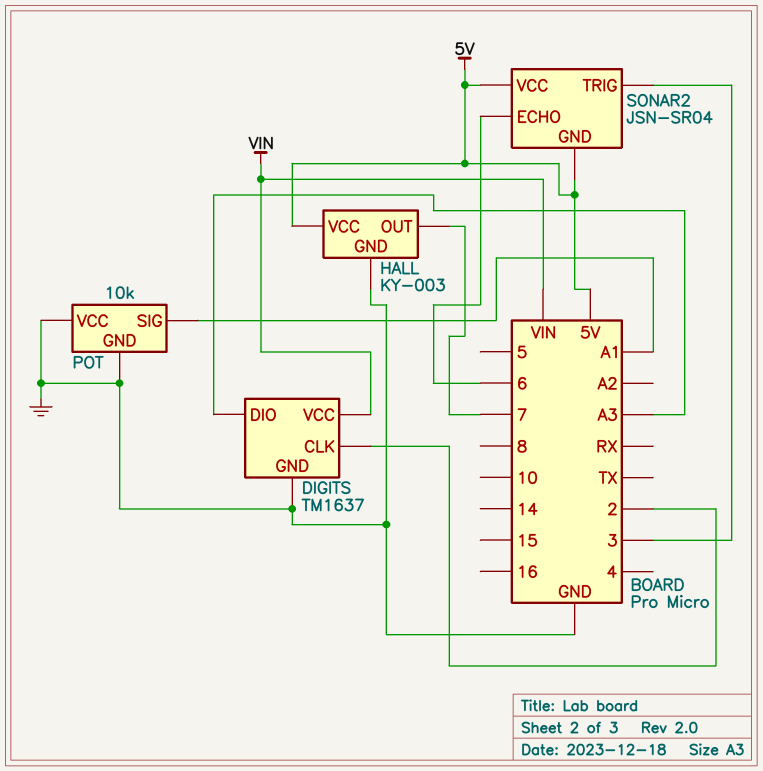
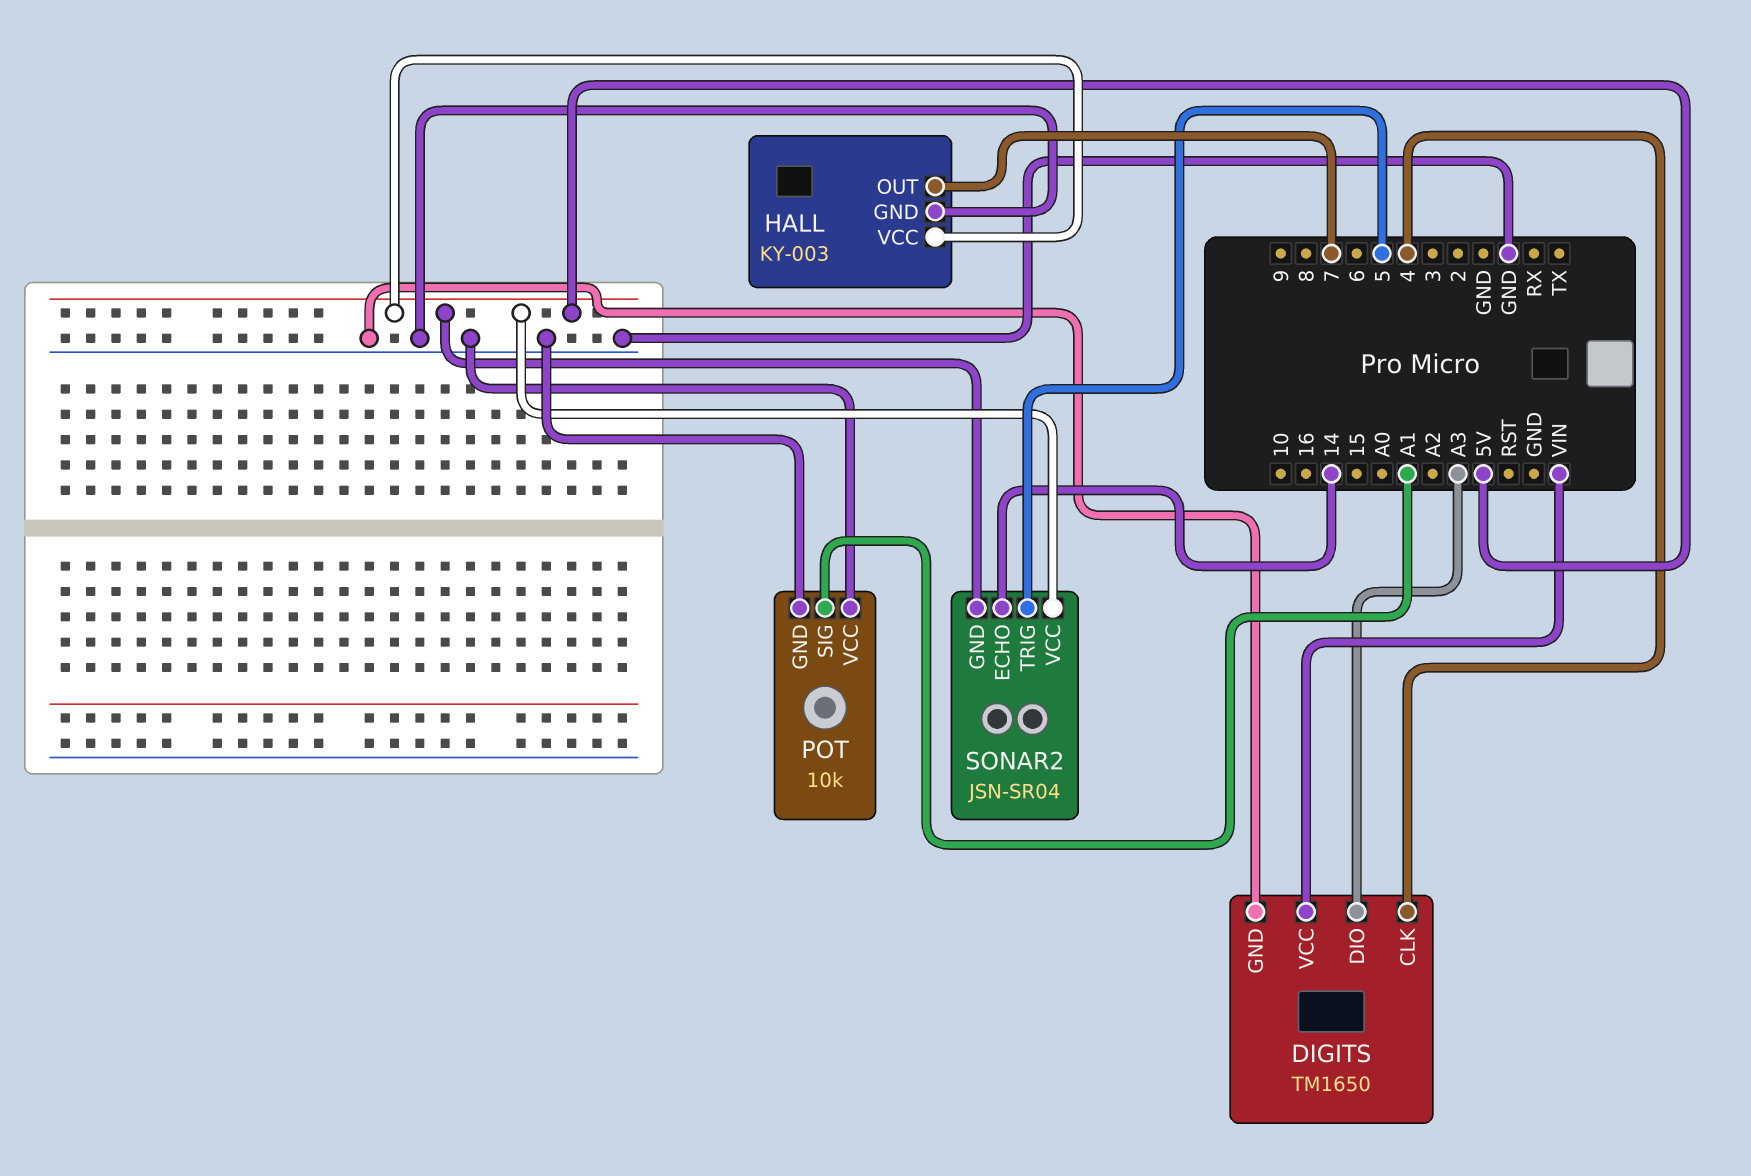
DIGITS: TM1637 -> TM1650
DIGITS pin CLK: 2 -> 4
SONAR2 pin ECHO: 6 -> 14
SONAR2 pin TRIG: 3 -> 5

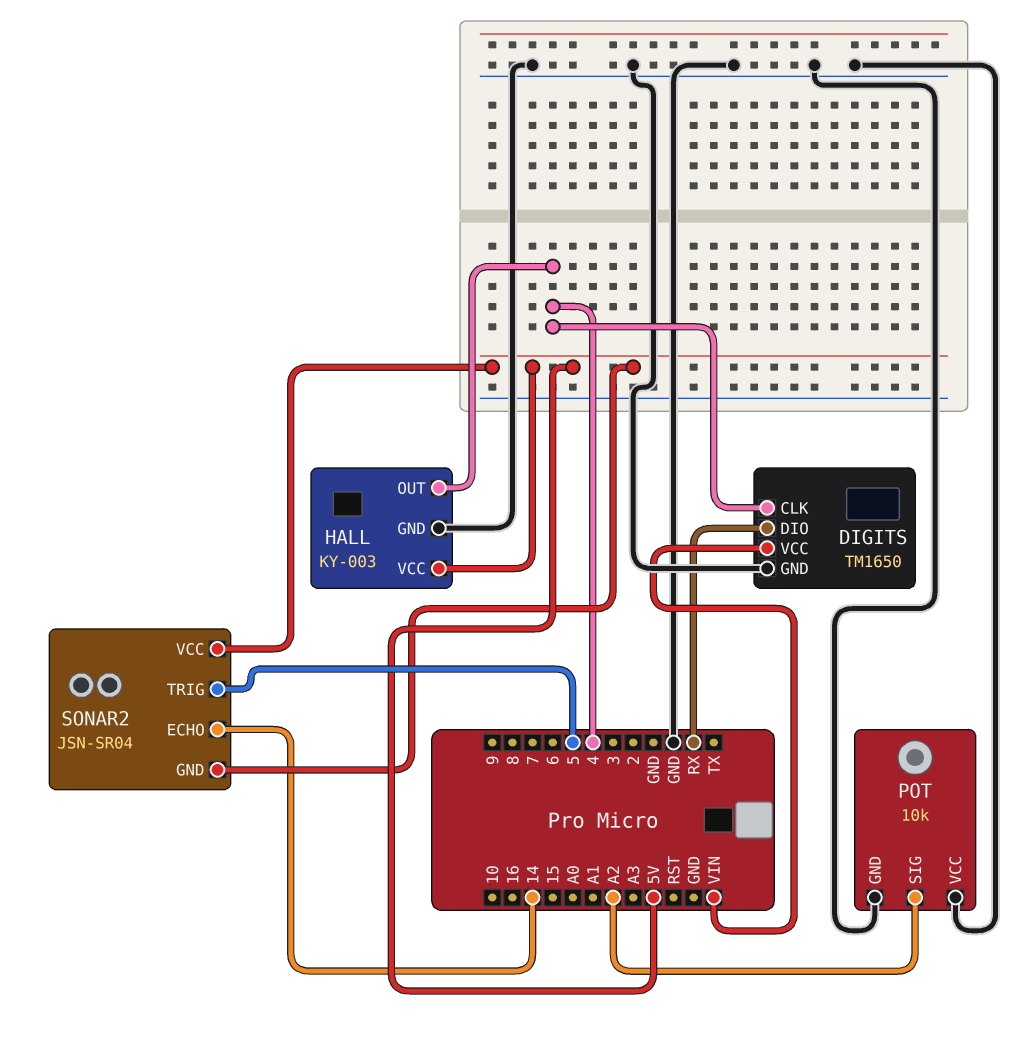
DIGITS pin DIO: A3 -> RX
HALL pin OUT: 7 -> 4
POT pin SIG: A1 -> A2

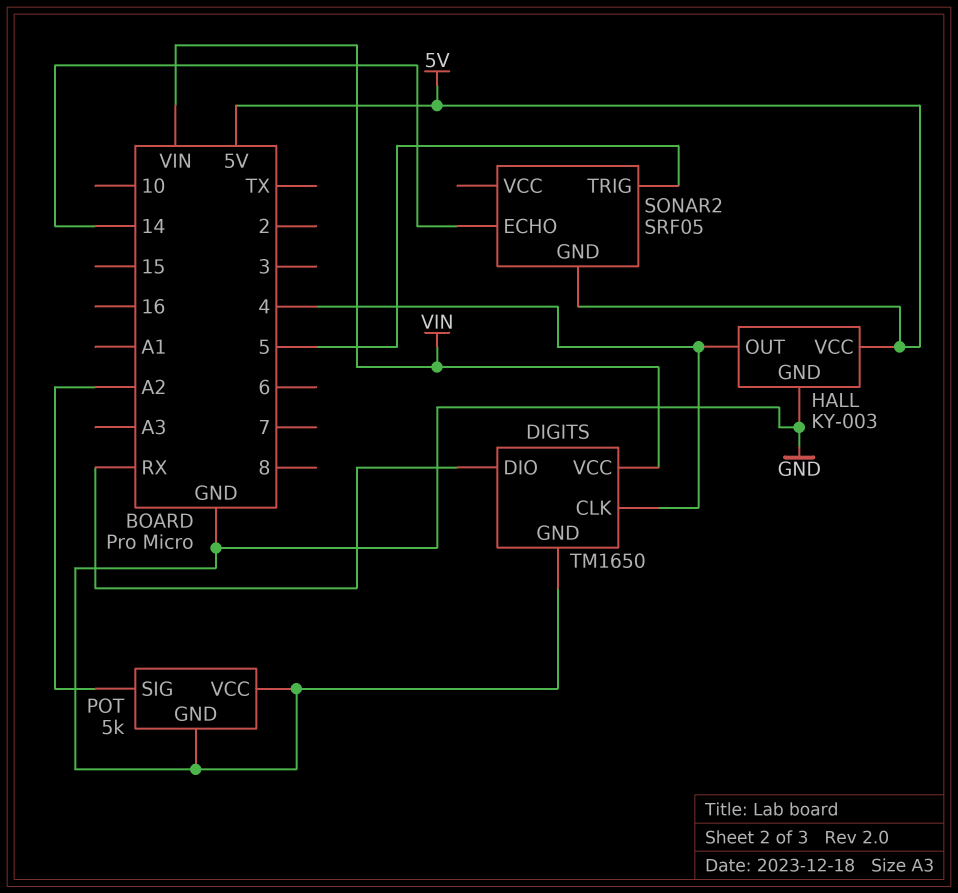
POT: 10k -> 5k
SONAR2: JSN-SR04 -> SRF05
SONAR2 pin VCC: 5V -> none

